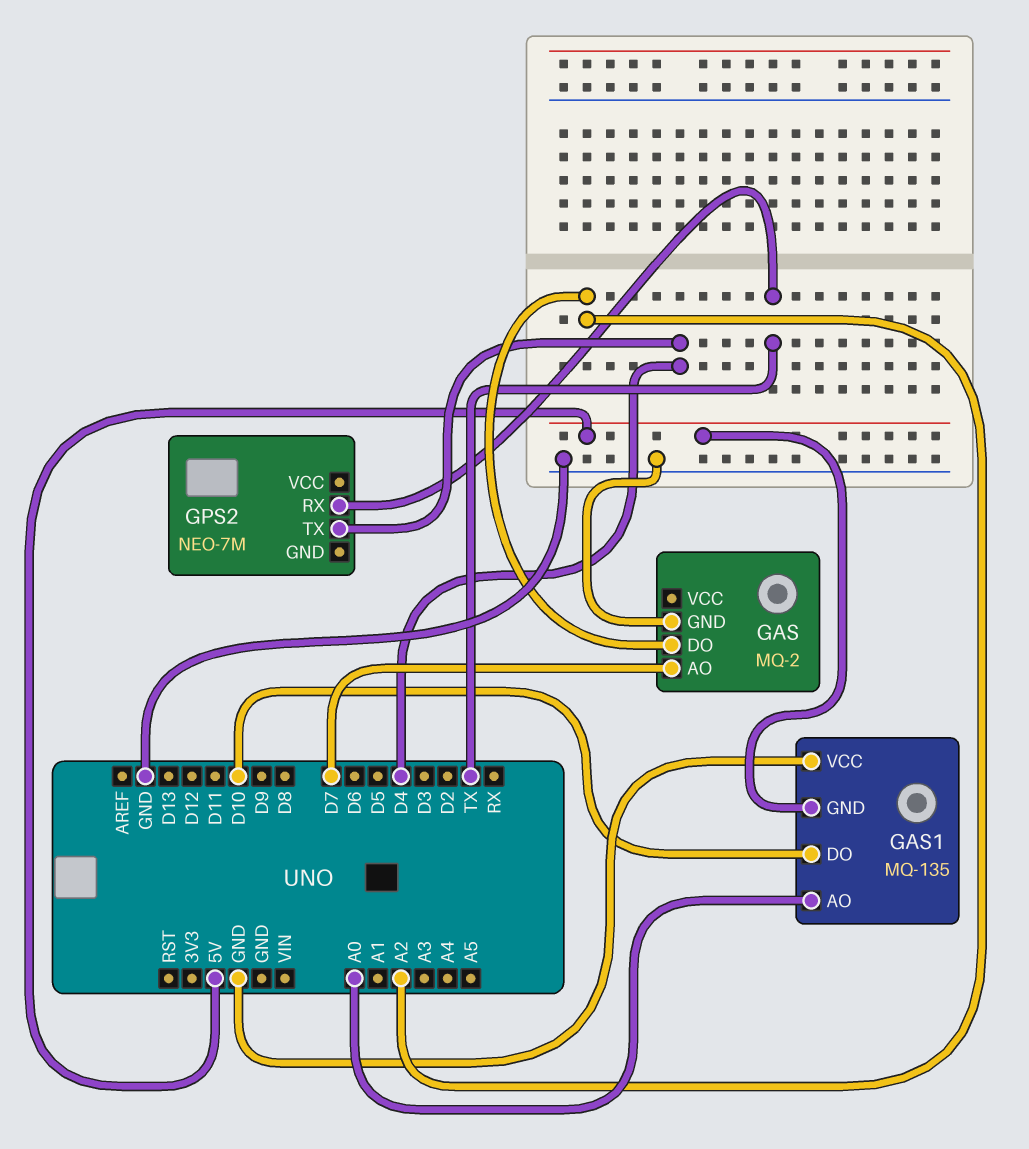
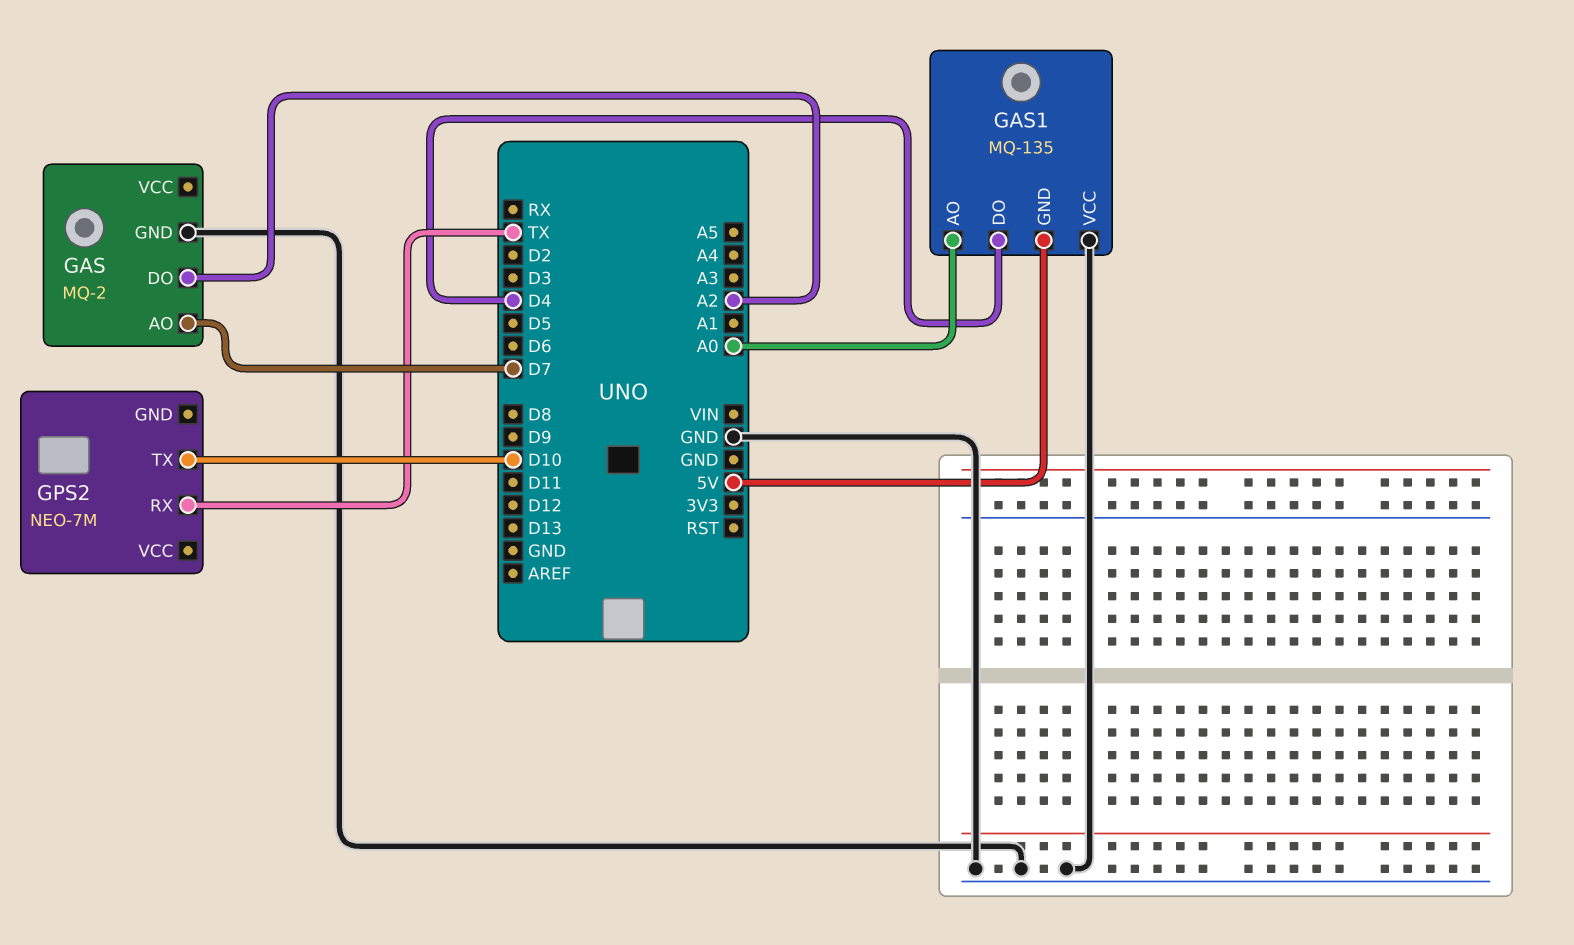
GAS1 pin DO: D10 -> D4
GPS2 pin TX: D4 -> D10

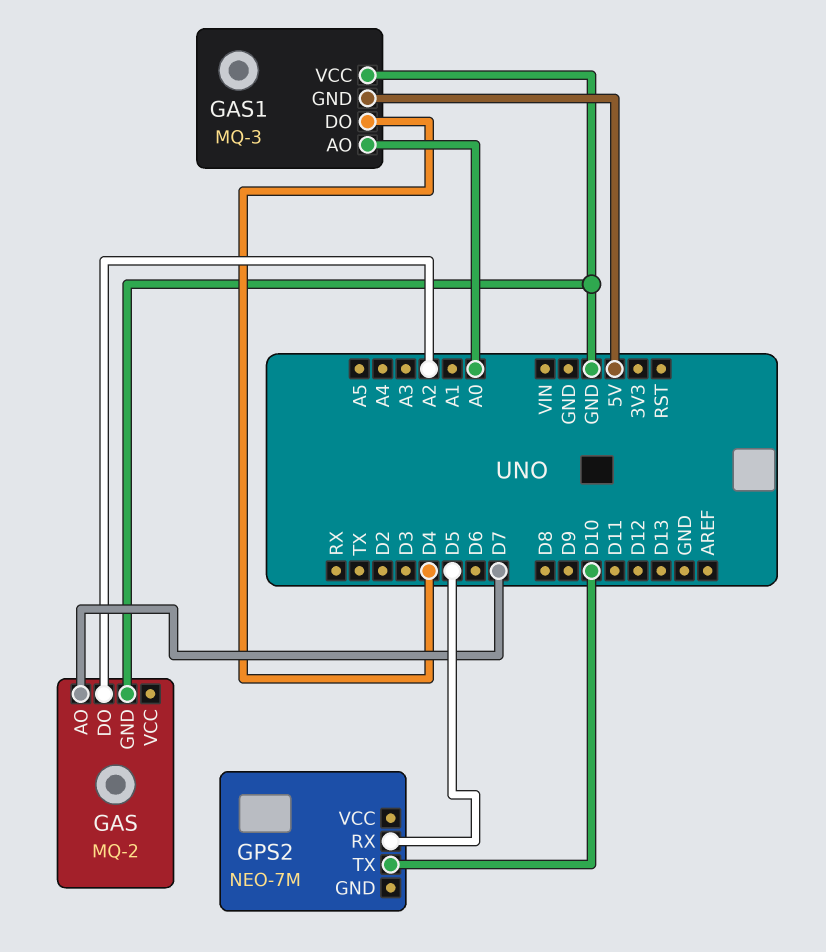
GAS1: MQ-135 -> MQ-3
GPS2 pin RX: TX -> D5

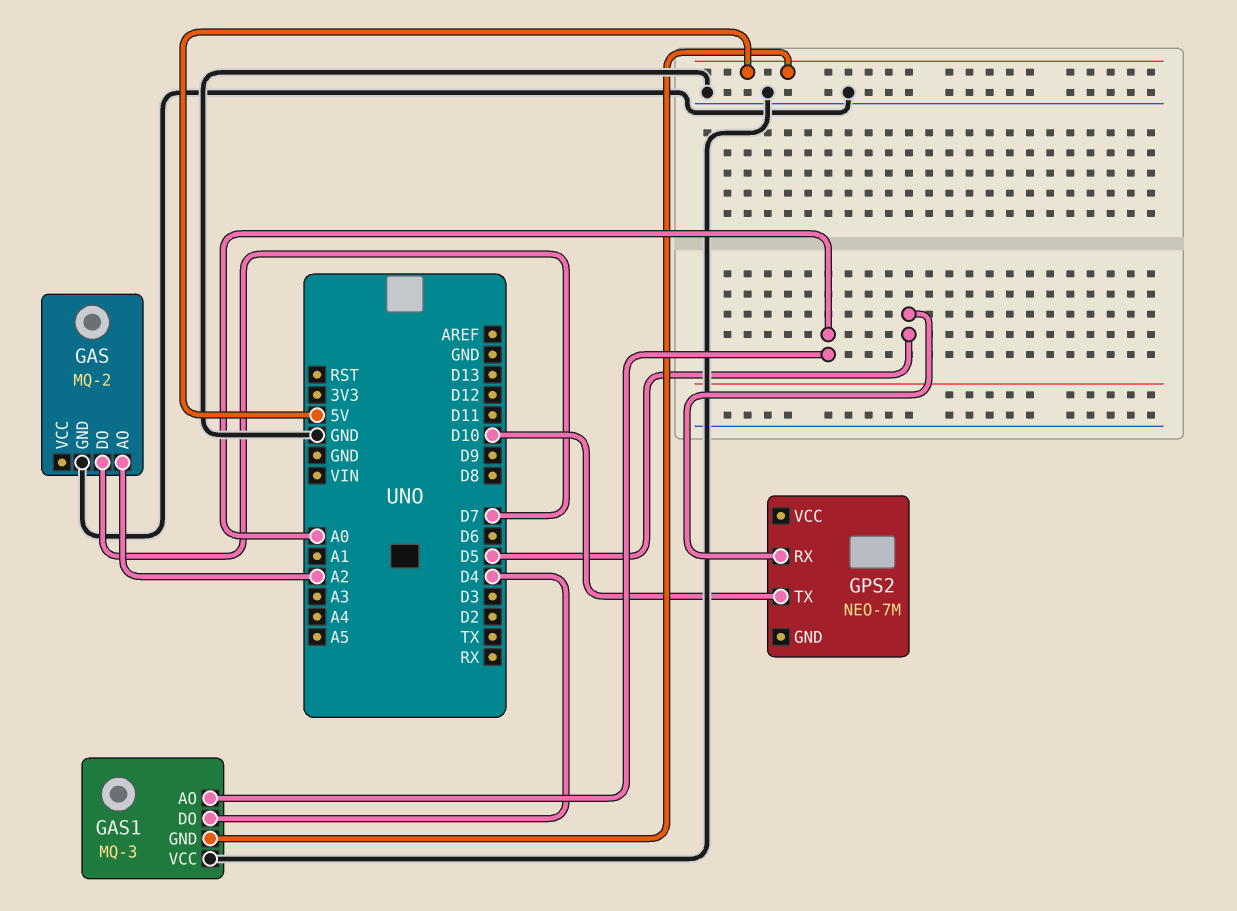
GAS pin AO: D7 -> A2
GAS pin DO: A2 -> D7

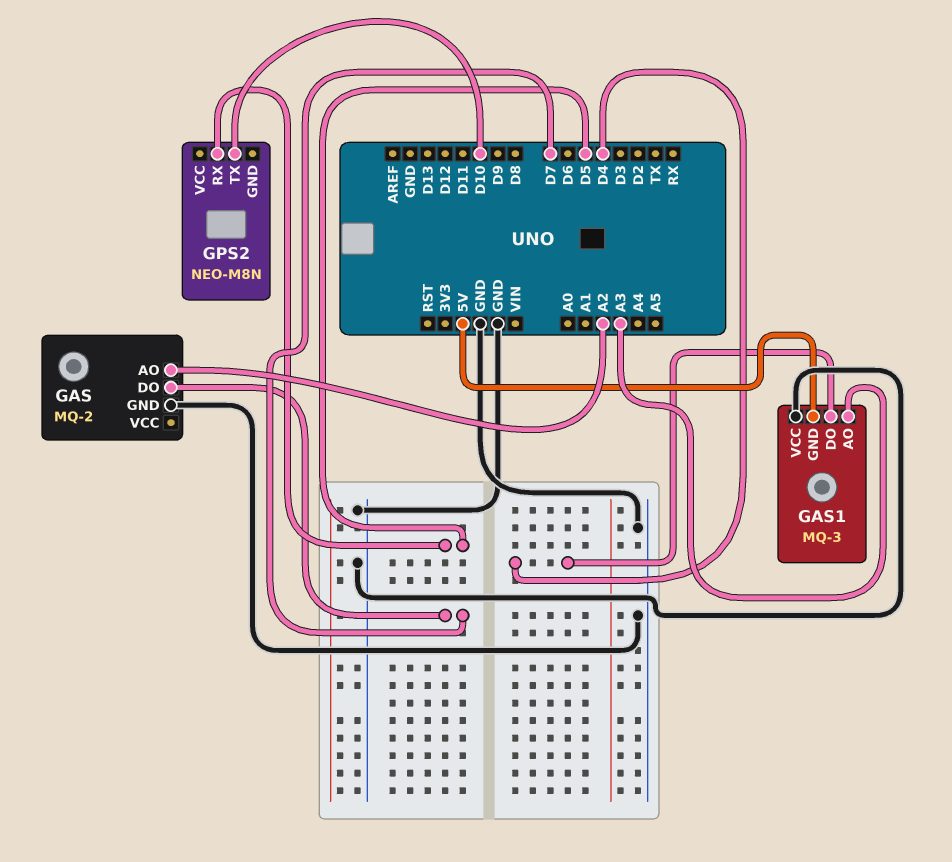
GAS1 pin AO: A0 -> A3
GPS2: NEO-7M -> NEO-M8N

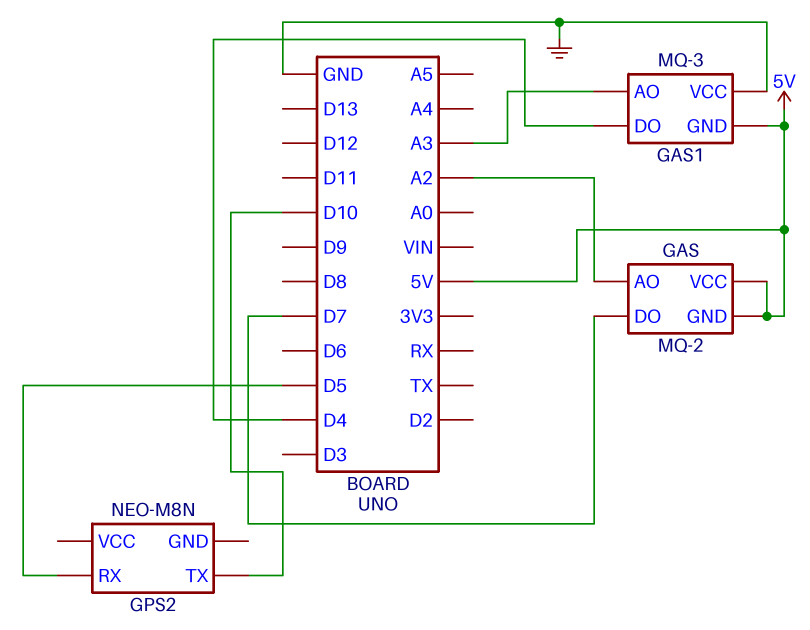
GAS pin GND: GND -> 5V
GAS pin VCC: none -> 5V

